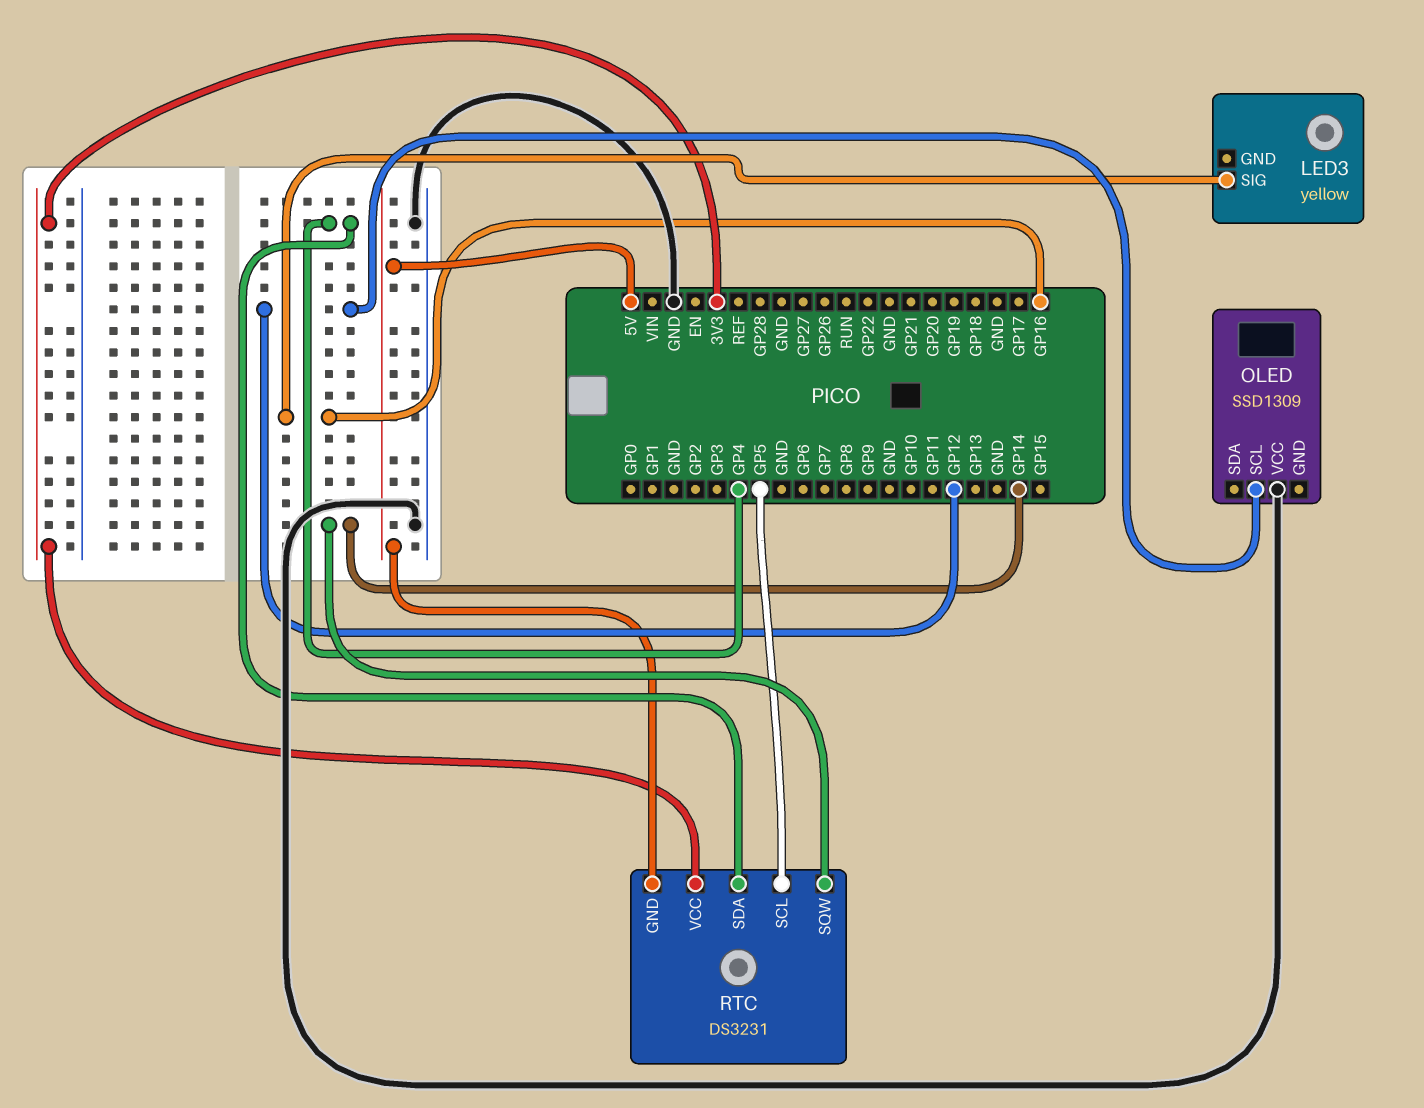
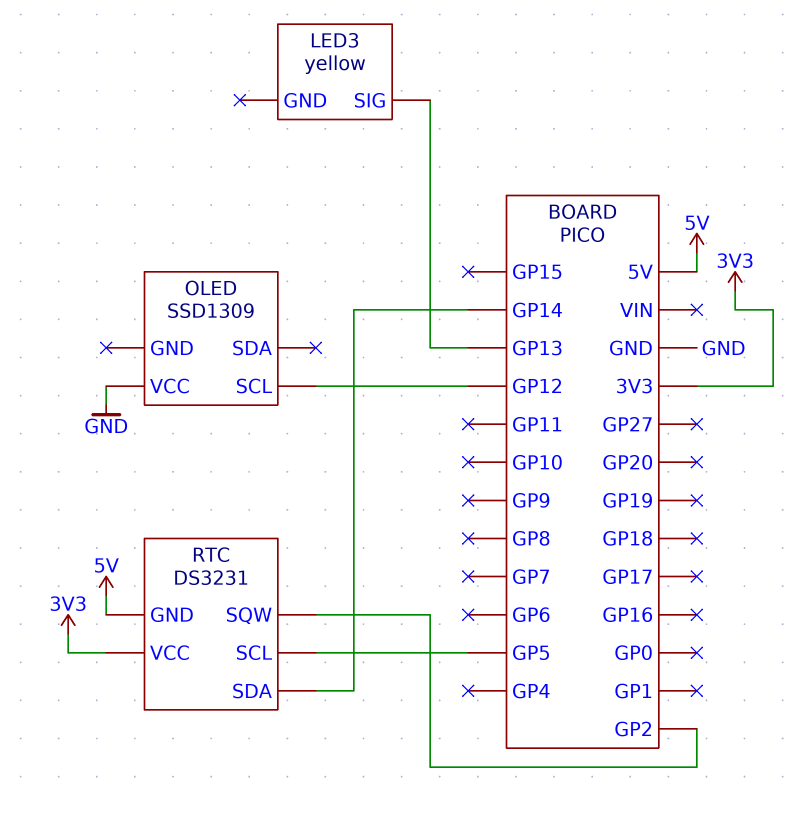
LED3 pin SIG: GP16 -> GP13
RTC pin SDA: GP4 -> GP14
RTC pin SQW: GP14 -> GP2

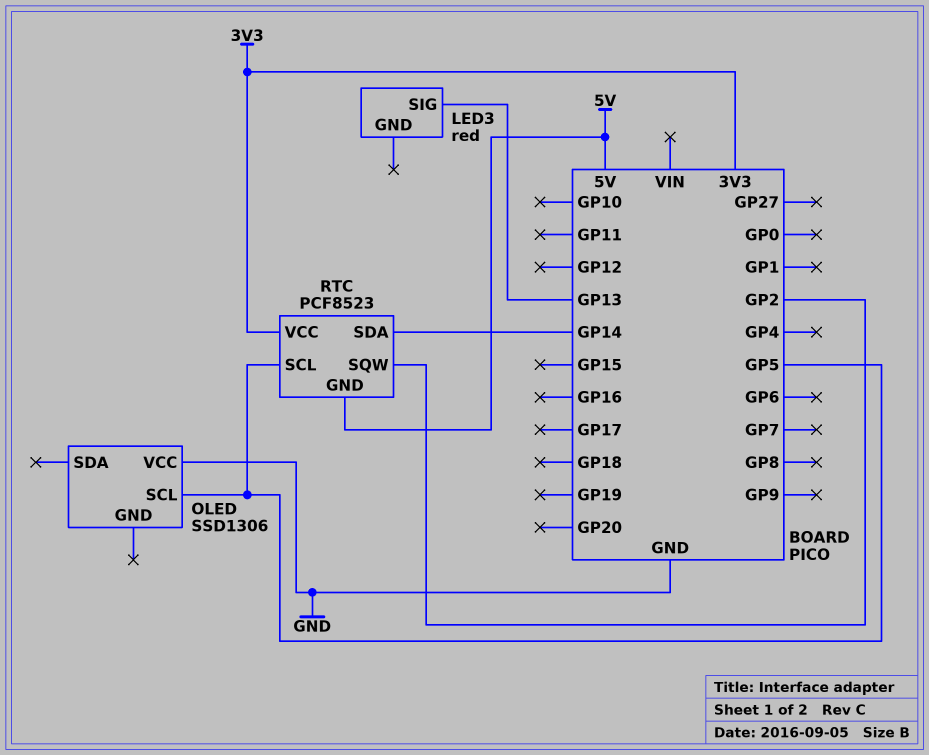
LED3: yellow -> red
OLED: SSD1309 -> SSD1306
OLED pin SCL: GP12 -> GP5
RTC: DS3231 -> PCF8523

